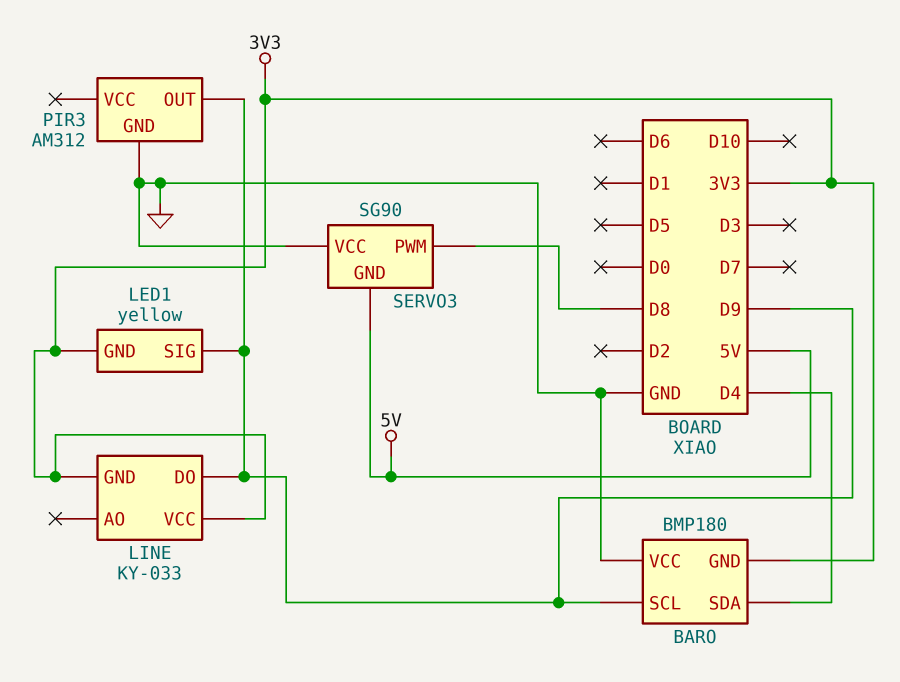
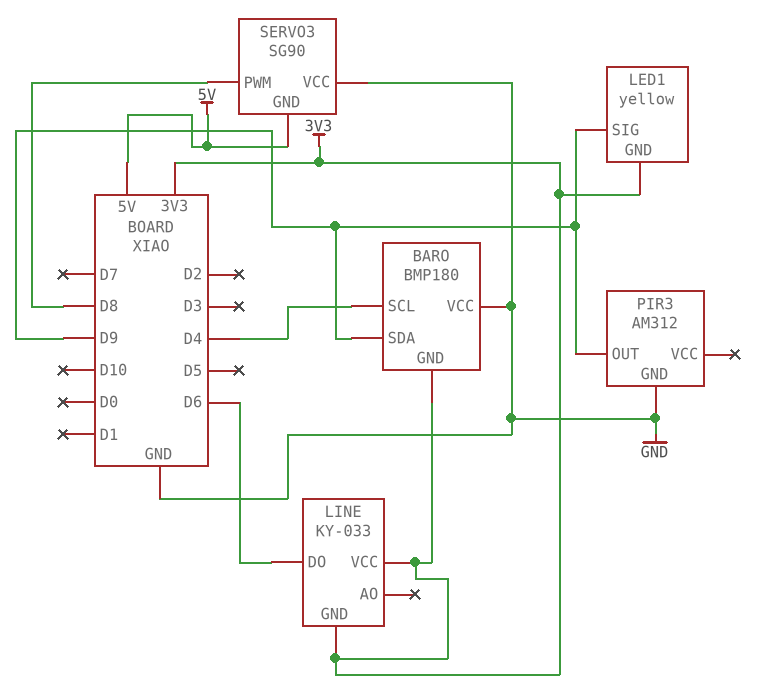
BARO pin SCL: D9 -> D4
BARO pin SDA: D4 -> D9
LINE pin DO: D9 -> D6

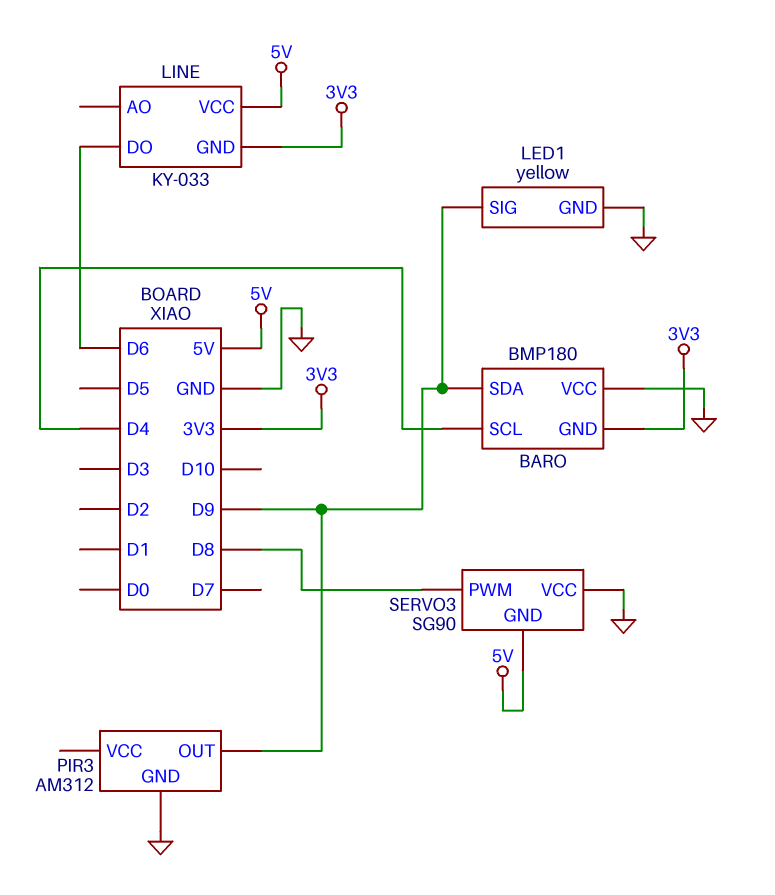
LED1 pin GND: 3V3 -> GND
LINE pin VCC: 3V3 -> 5V

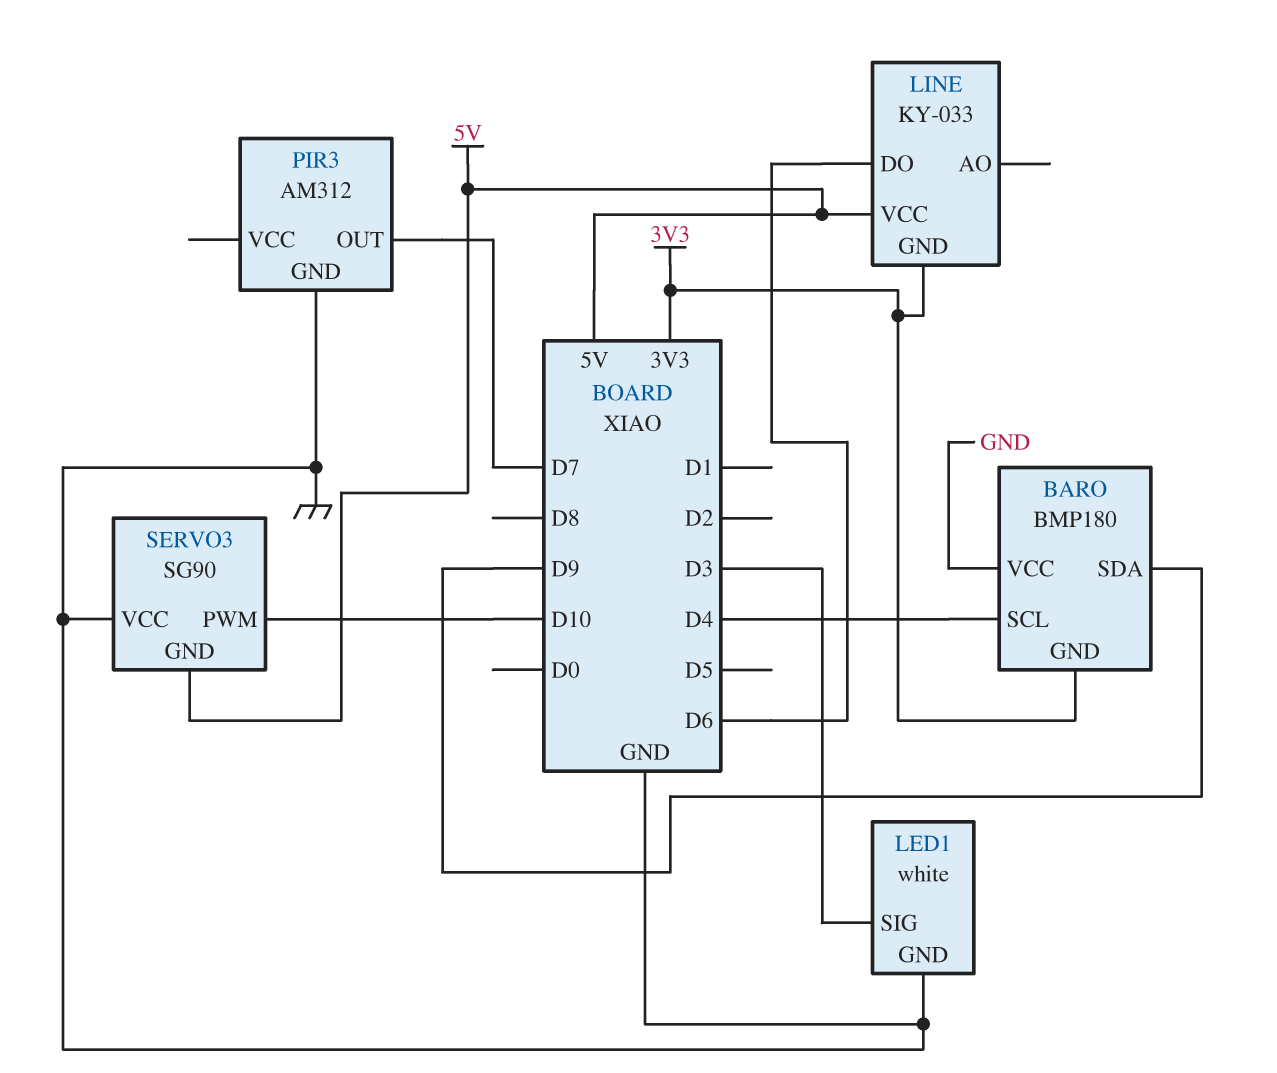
LED1: yellow -> white
LED1 pin SIG: D9 -> D3
PIR3 pin OUT: D9 -> D7
SERVO3 pin PWM: D8 -> D10

